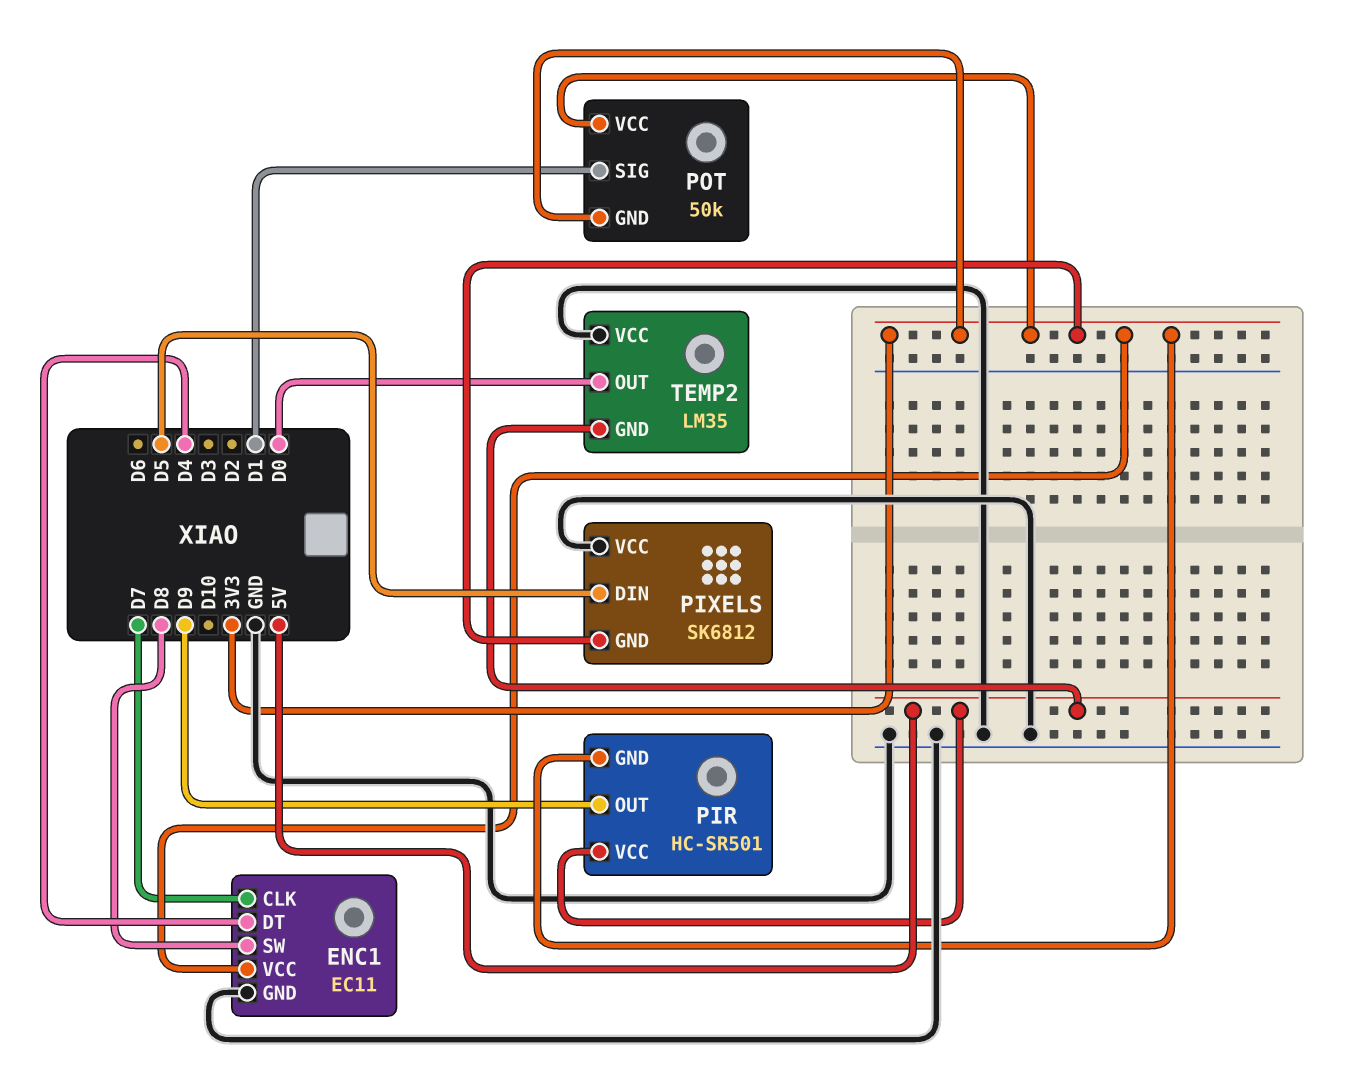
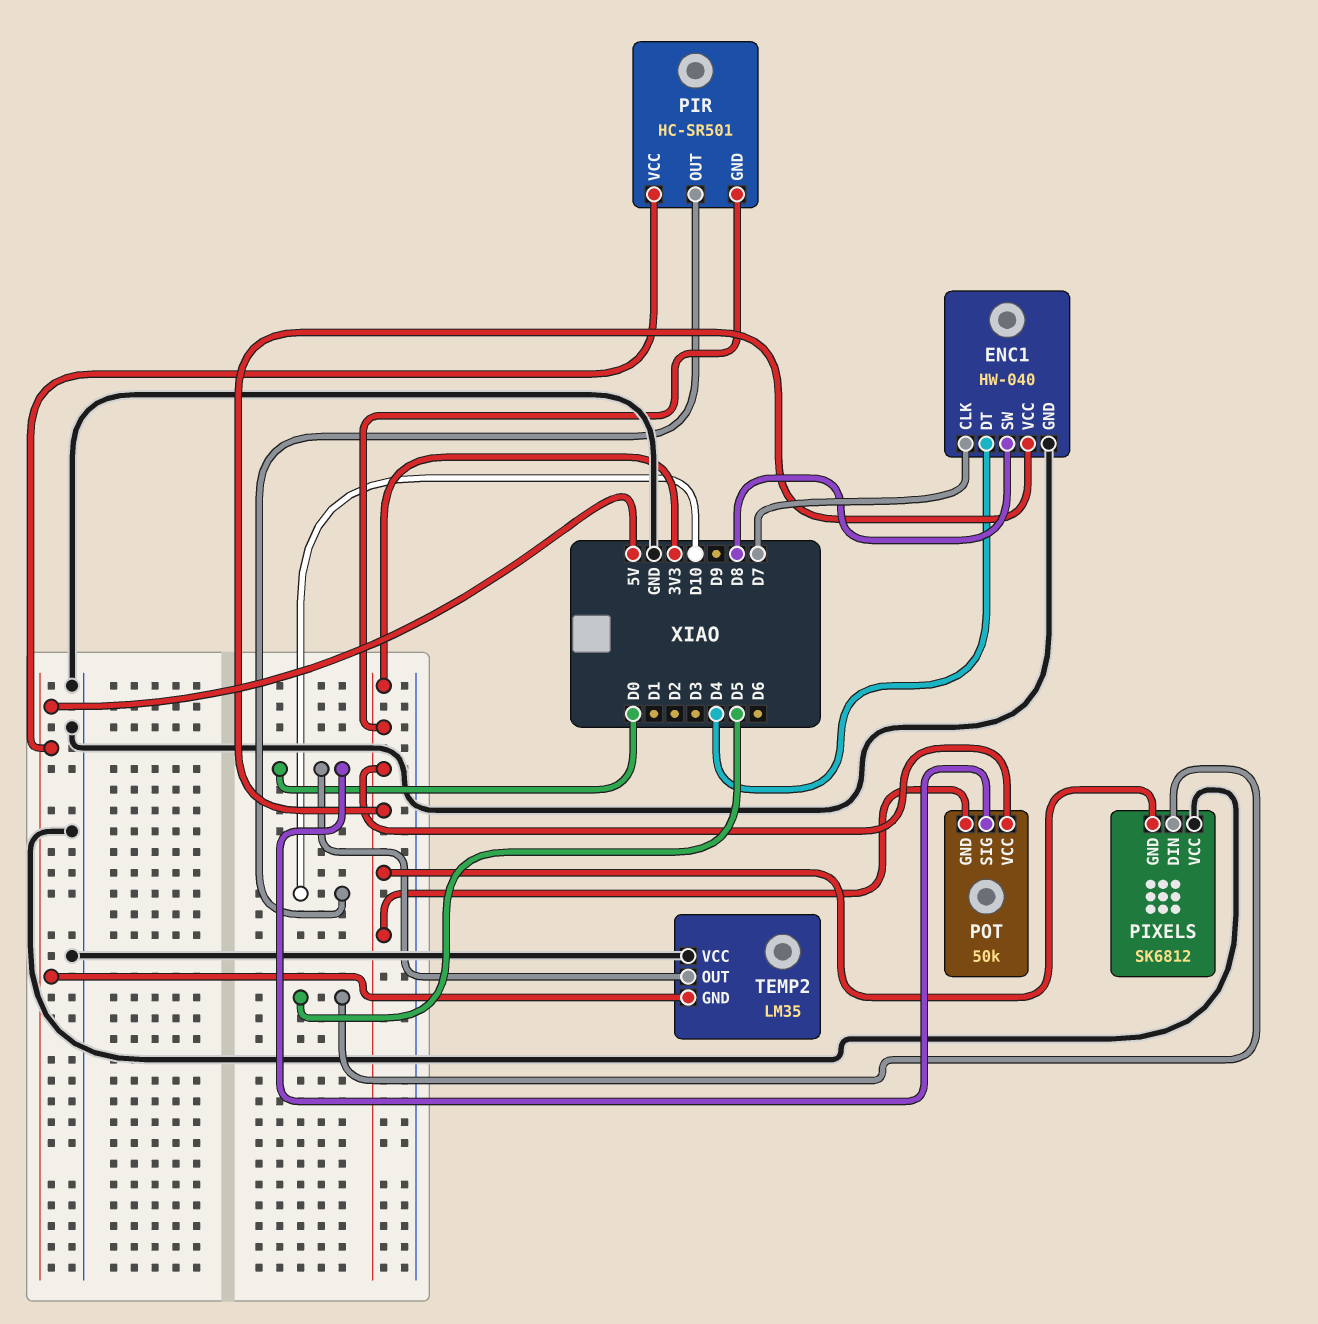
ENC1: EC11 -> HW-040
PIR pin OUT: D9 -> D10
POT pin SIG: D1 -> D0

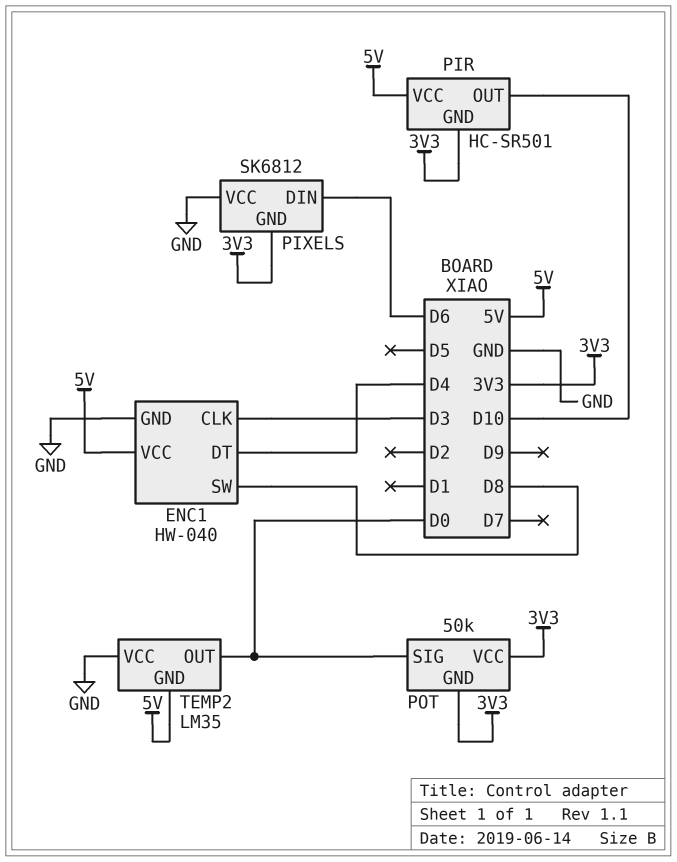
ENC1 pin CLK: D7 -> D3
ENC1 pin VCC: 3V3 -> 5V
PIXELS pin DIN: D5 -> D6

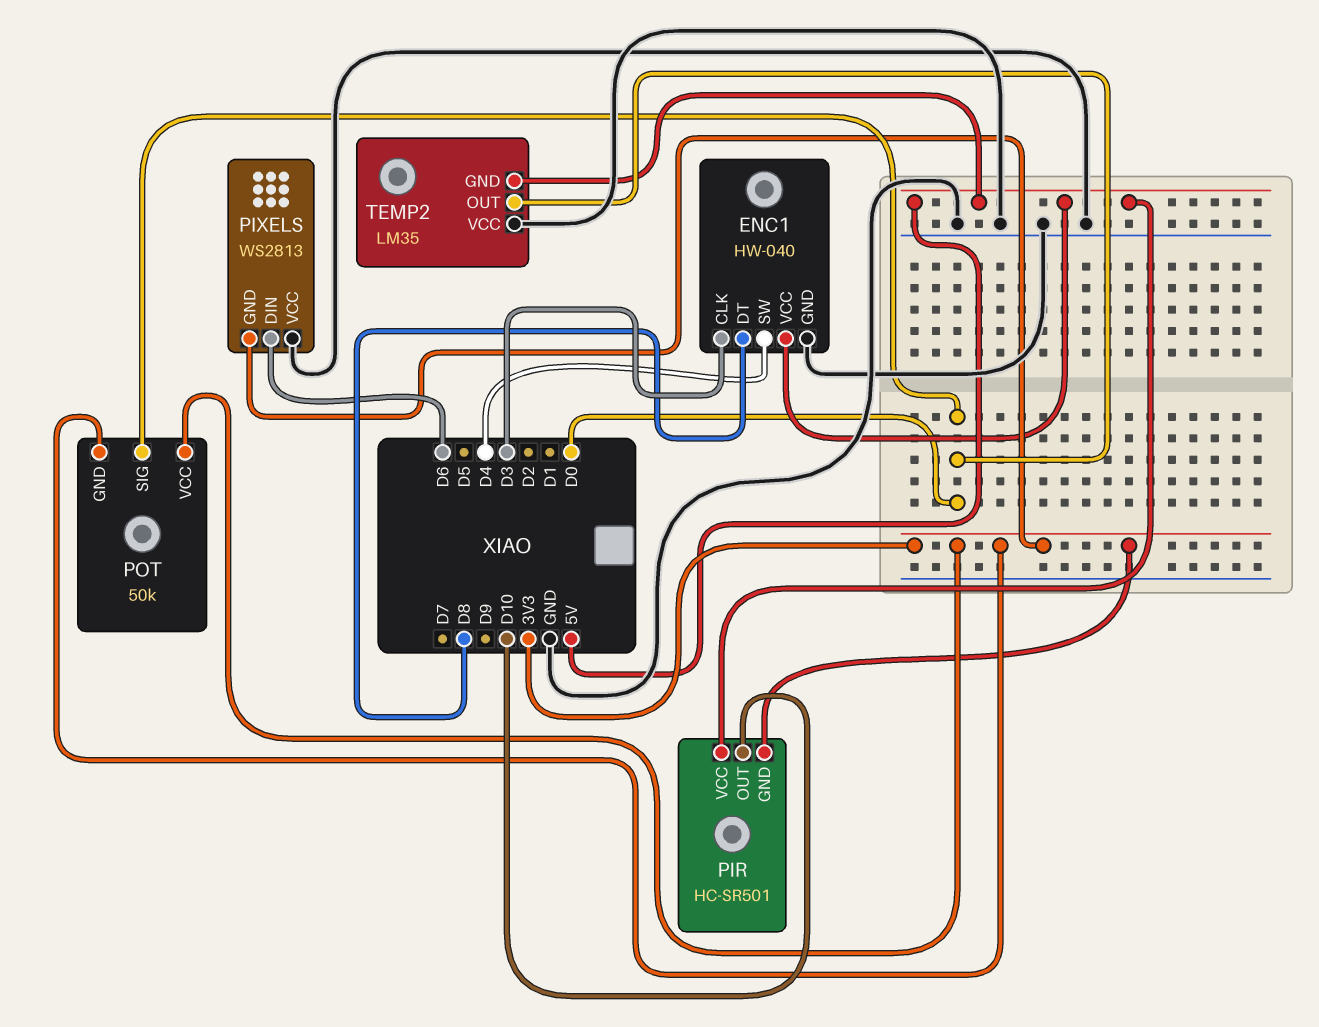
ENC1 pin DT: D4 -> D8
ENC1 pin SW: D8 -> D4
PIXELS: SK6812 -> WS2813

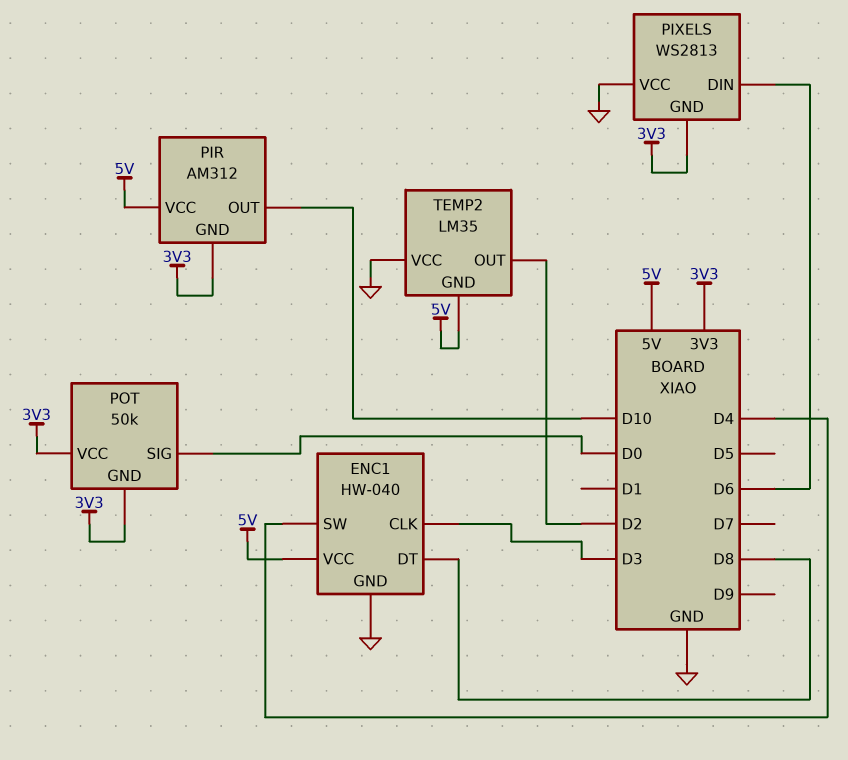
PIR: HC-SR501 -> AM312
TEMP2 pin OUT: D0 -> D2

